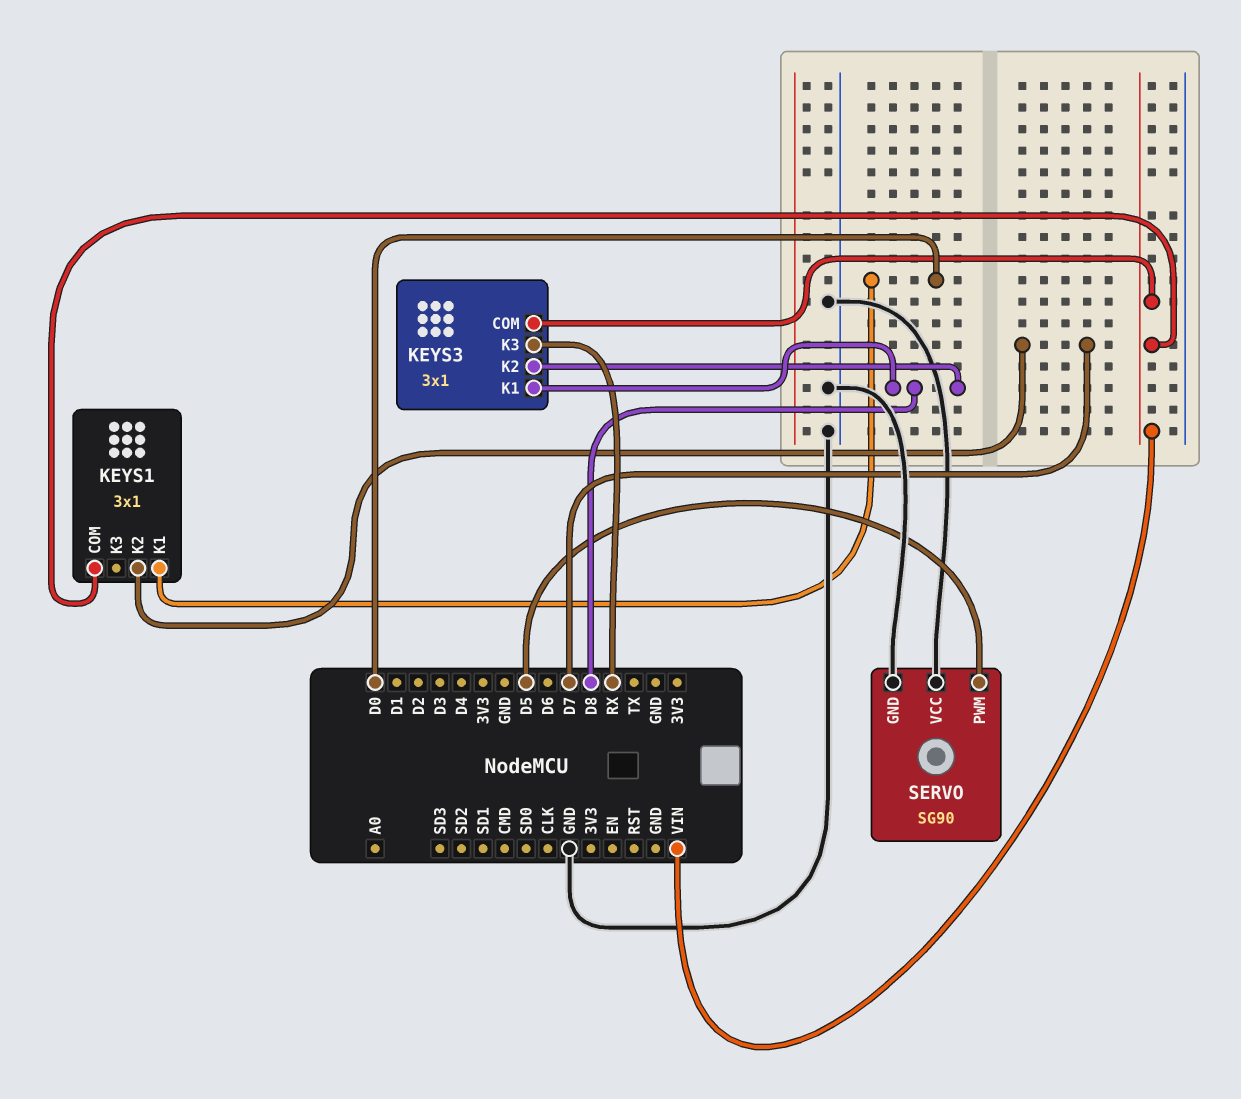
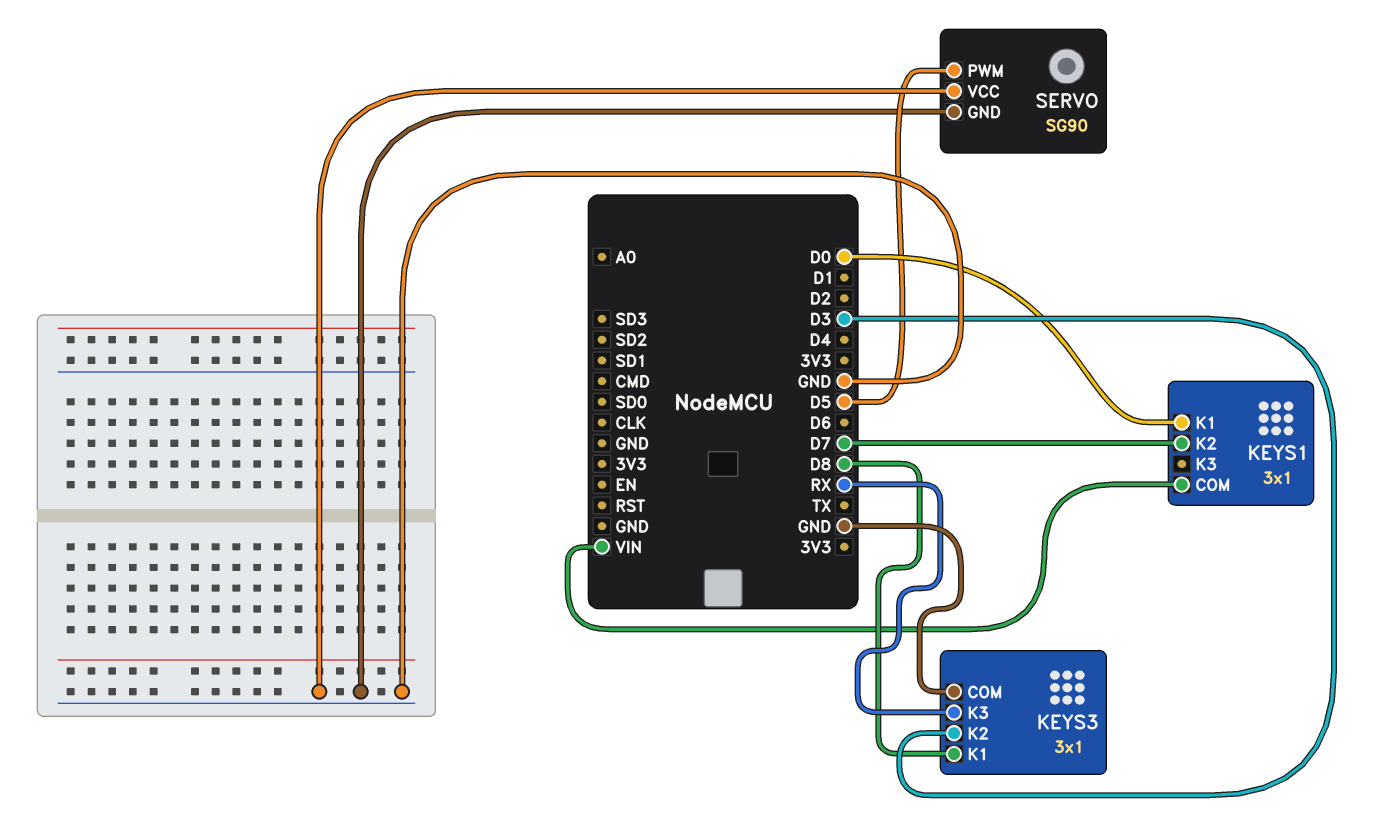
KEYS3 pin COM: VIN -> GND
KEYS3 pin K2: D8 -> D3

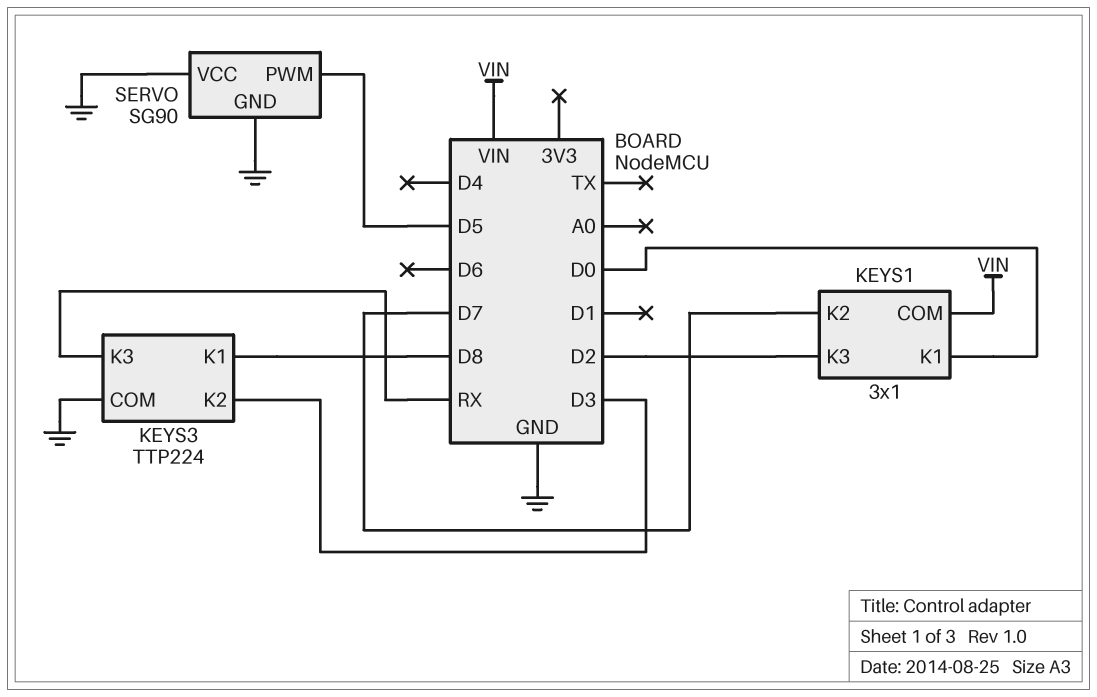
KEYS1 pin K3: none -> D2
KEYS3: 3x1 -> TTP224

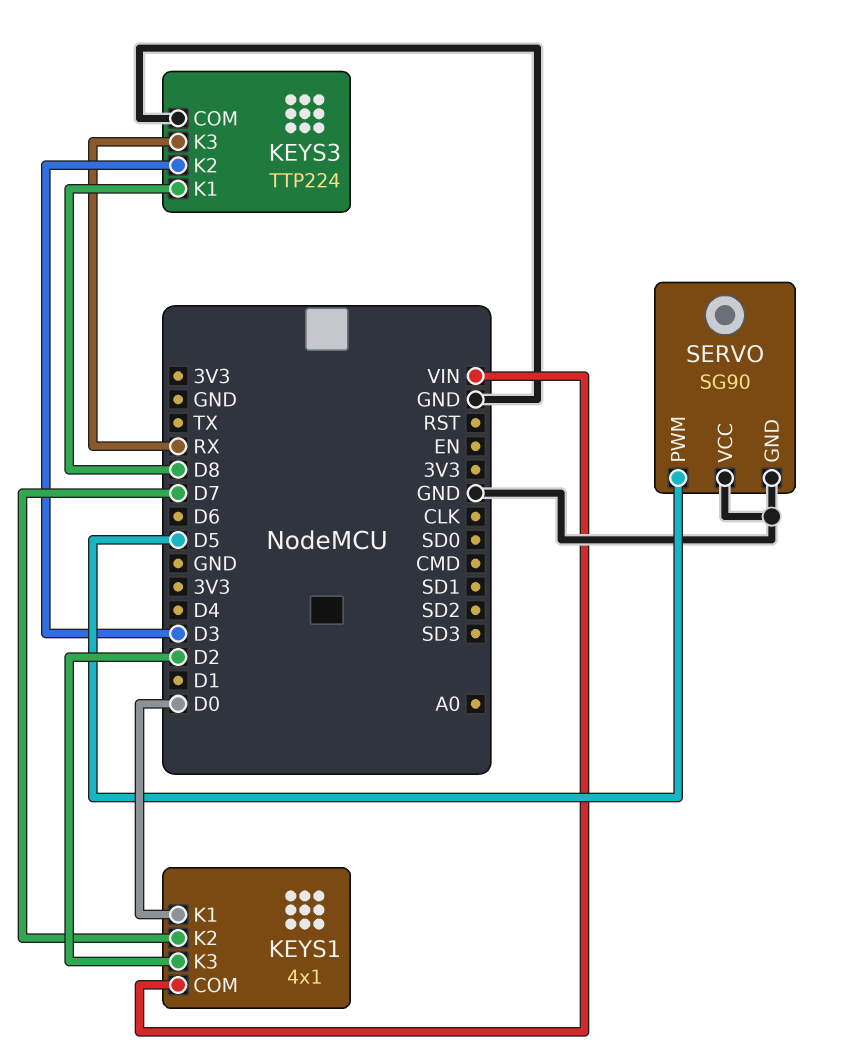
KEYS1: 3x1 -> 4x1

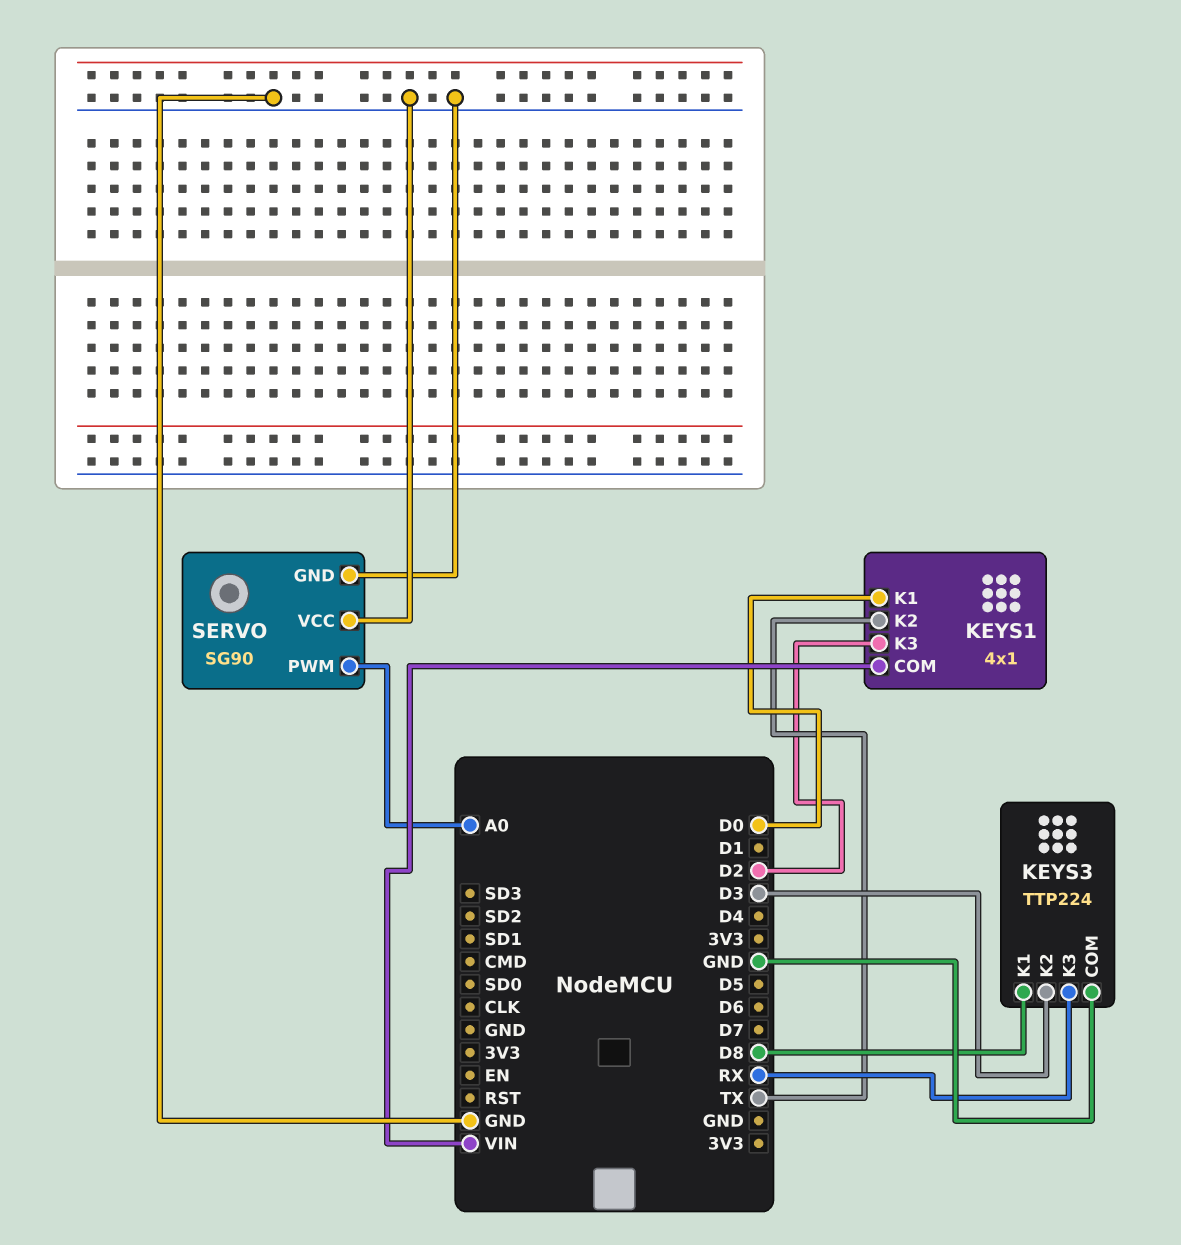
KEYS1 pin K2: D7 -> TX
SERVO pin PWM: D5 -> A0

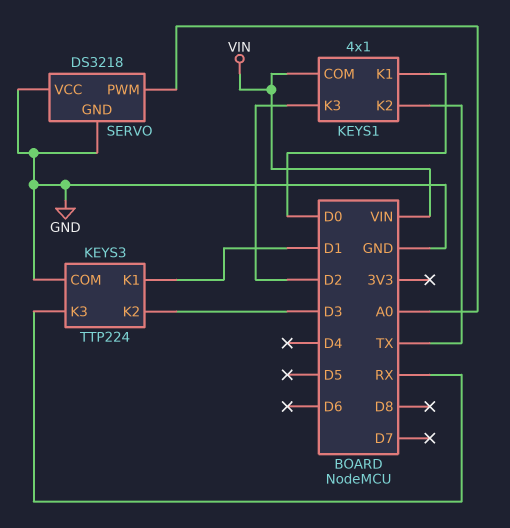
KEYS3 pin K1: D8 -> D1
SERVO: SG90 -> DS3218

